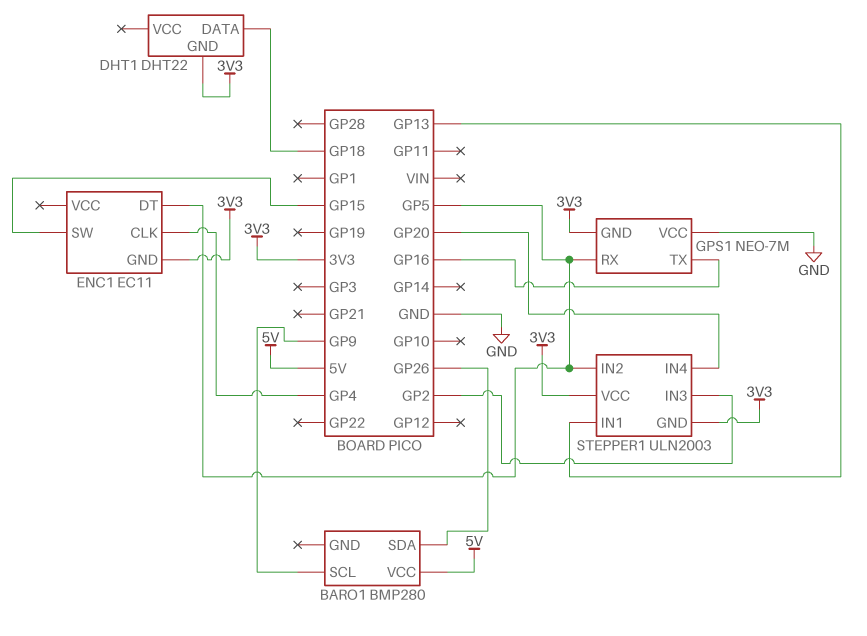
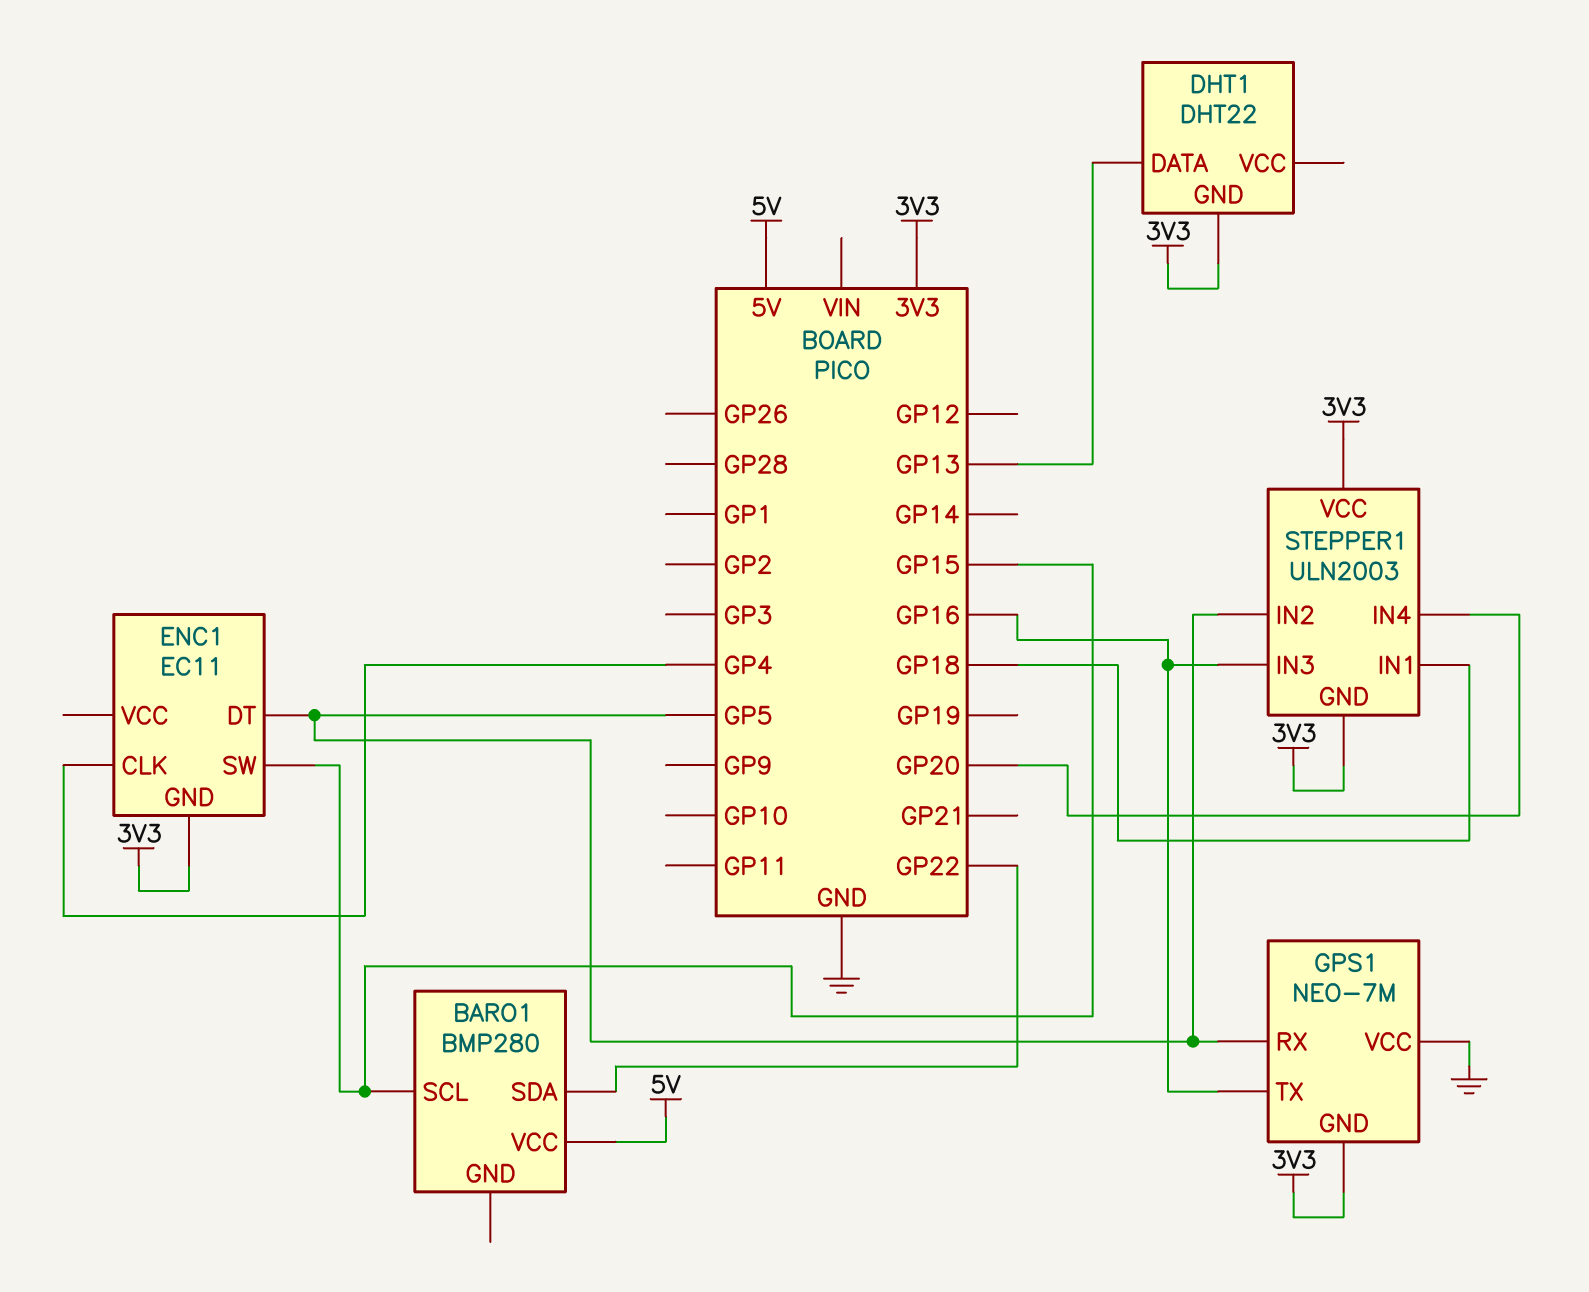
BARO1 pin SCL: GP9 -> GP15
BARO1 pin SDA: GP26 -> GP22
DHT1 pin DATA: GP18 -> GP13
STEPPER1 pin IN1: GP13 -> GP18
STEPPER1 pin IN3: GP2 -> GP16

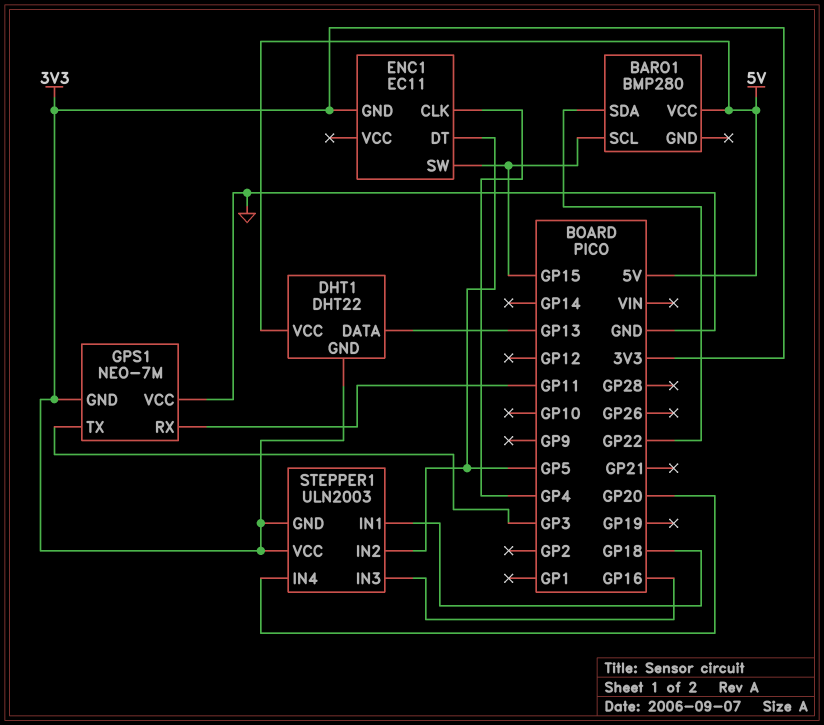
DHT1 pin VCC: none -> 5V
GPS1 pin RX: GP5 -> GP11
GPS1 pin TX: GP16 -> GP3

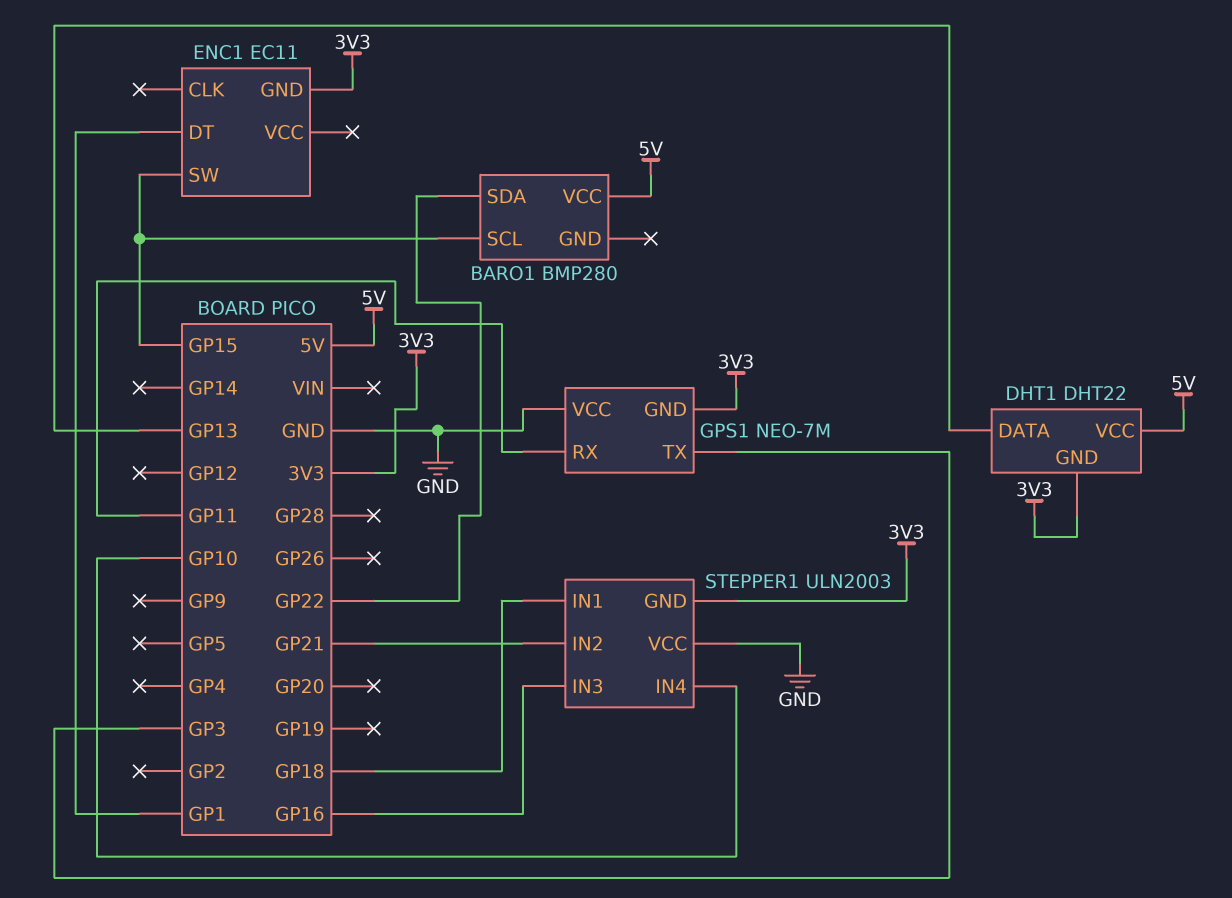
ENC1 pin CLK: GP4 -> none
ENC1 pin DT: GP5 -> GP1
STEPPER1 pin IN2: GP5 -> GP21
STEPPER1 pin IN4: GP20 -> GP10
STEPPER1 pin VCC: 3V3 -> GND

